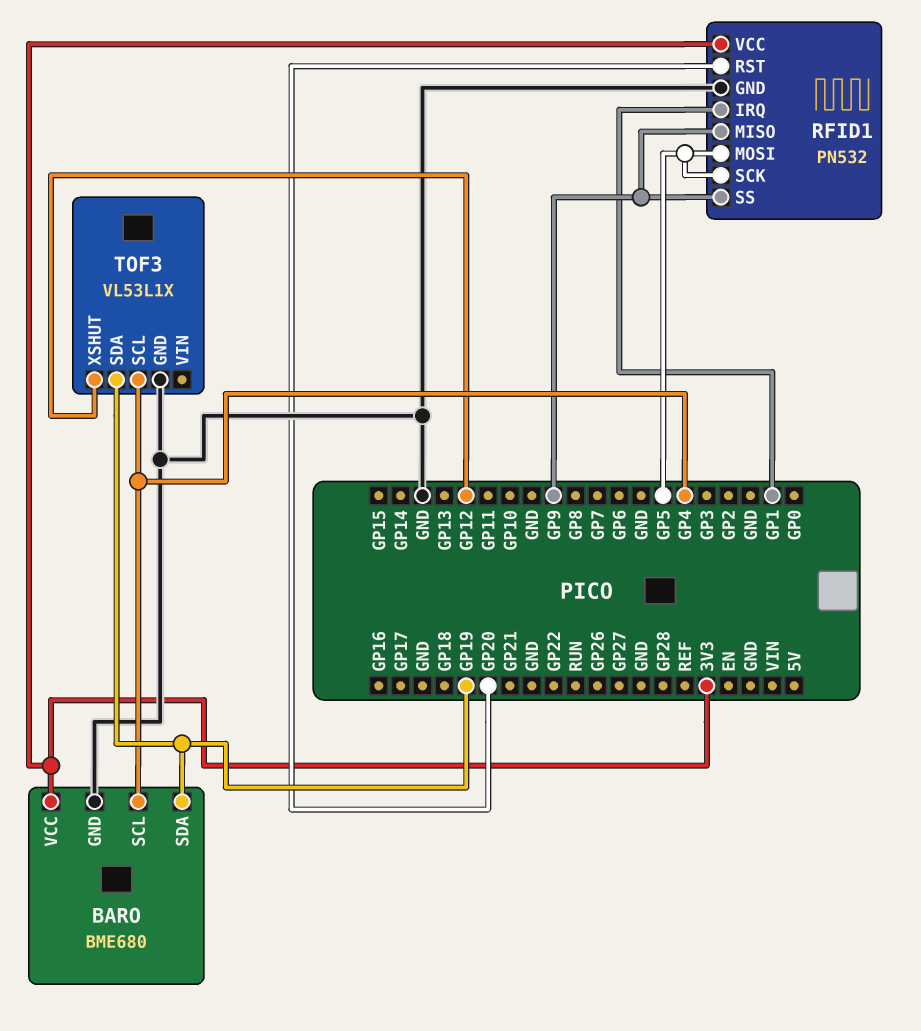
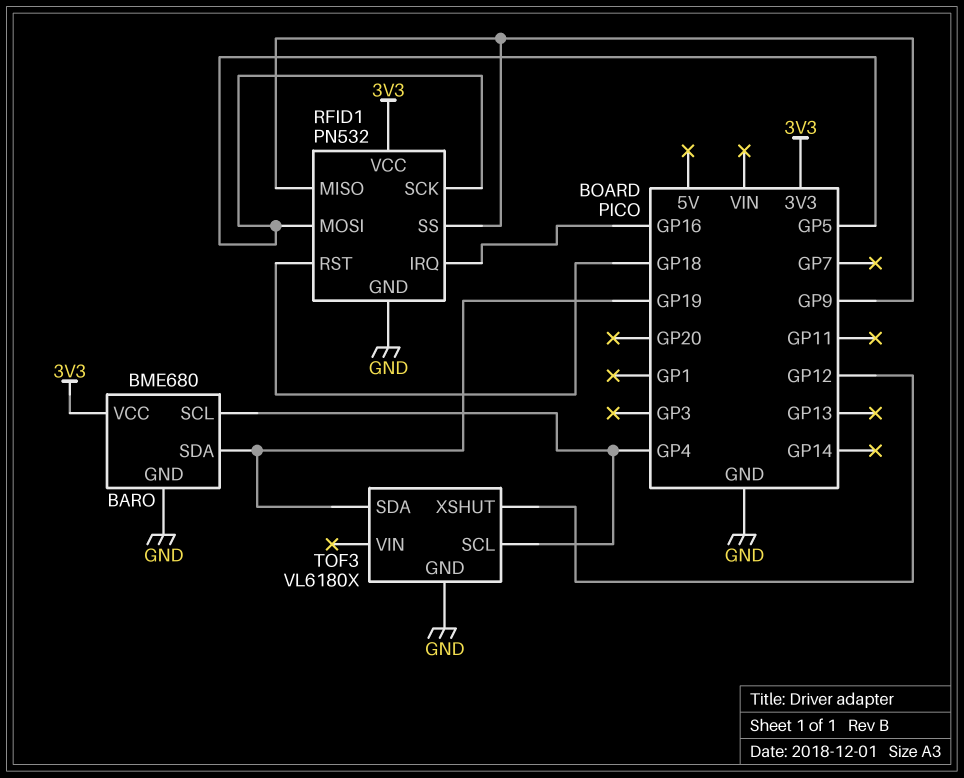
RFID1 pin IRQ: GP1 -> GP16
RFID1 pin RST: GP20 -> GP18
TOF3: VL53L1X -> VL6180X

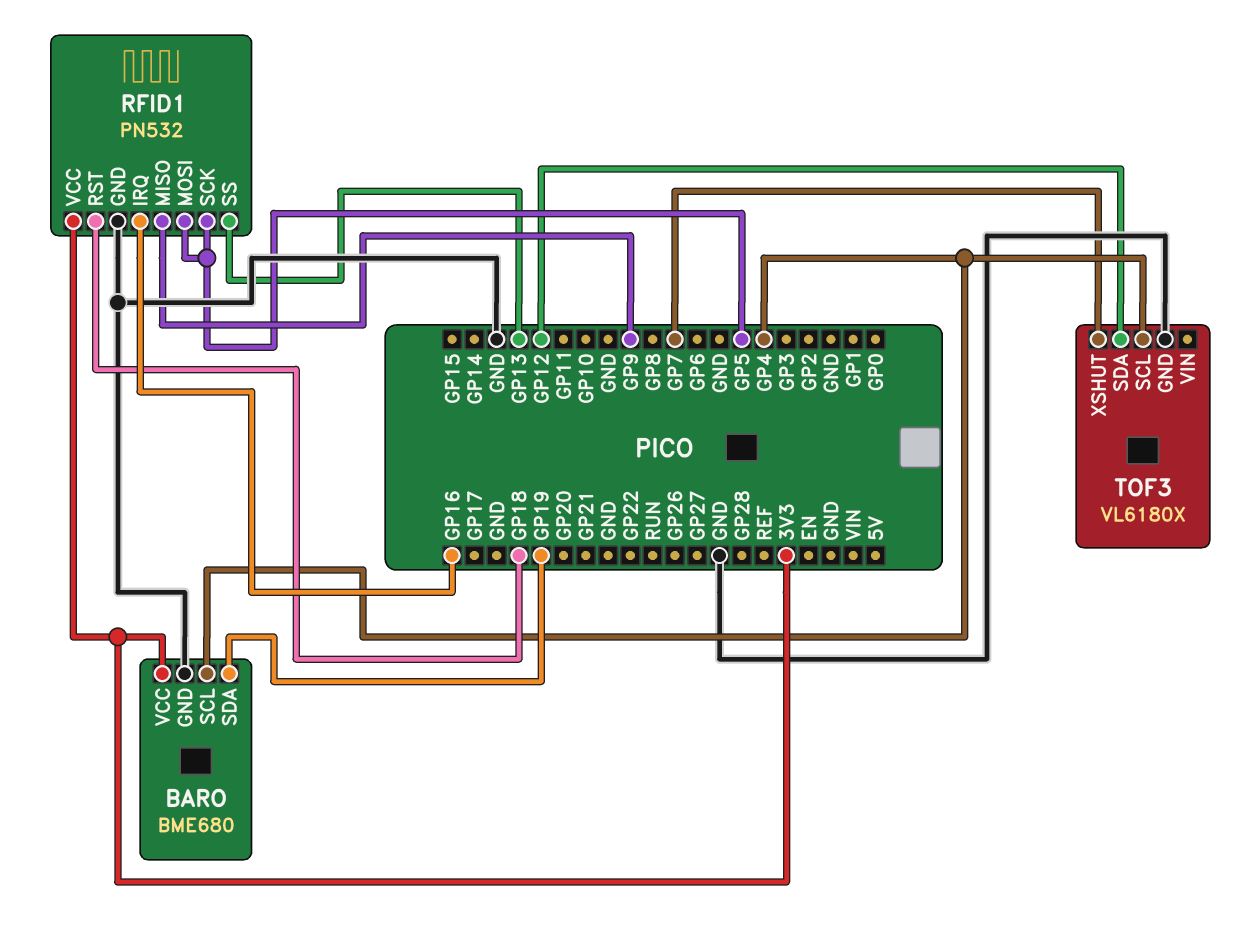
RFID1 pin SS: GP9 -> GP13
TOF3 pin SDA: GP19 -> GP12
TOF3 pin XSHUT: GP12 -> GP7

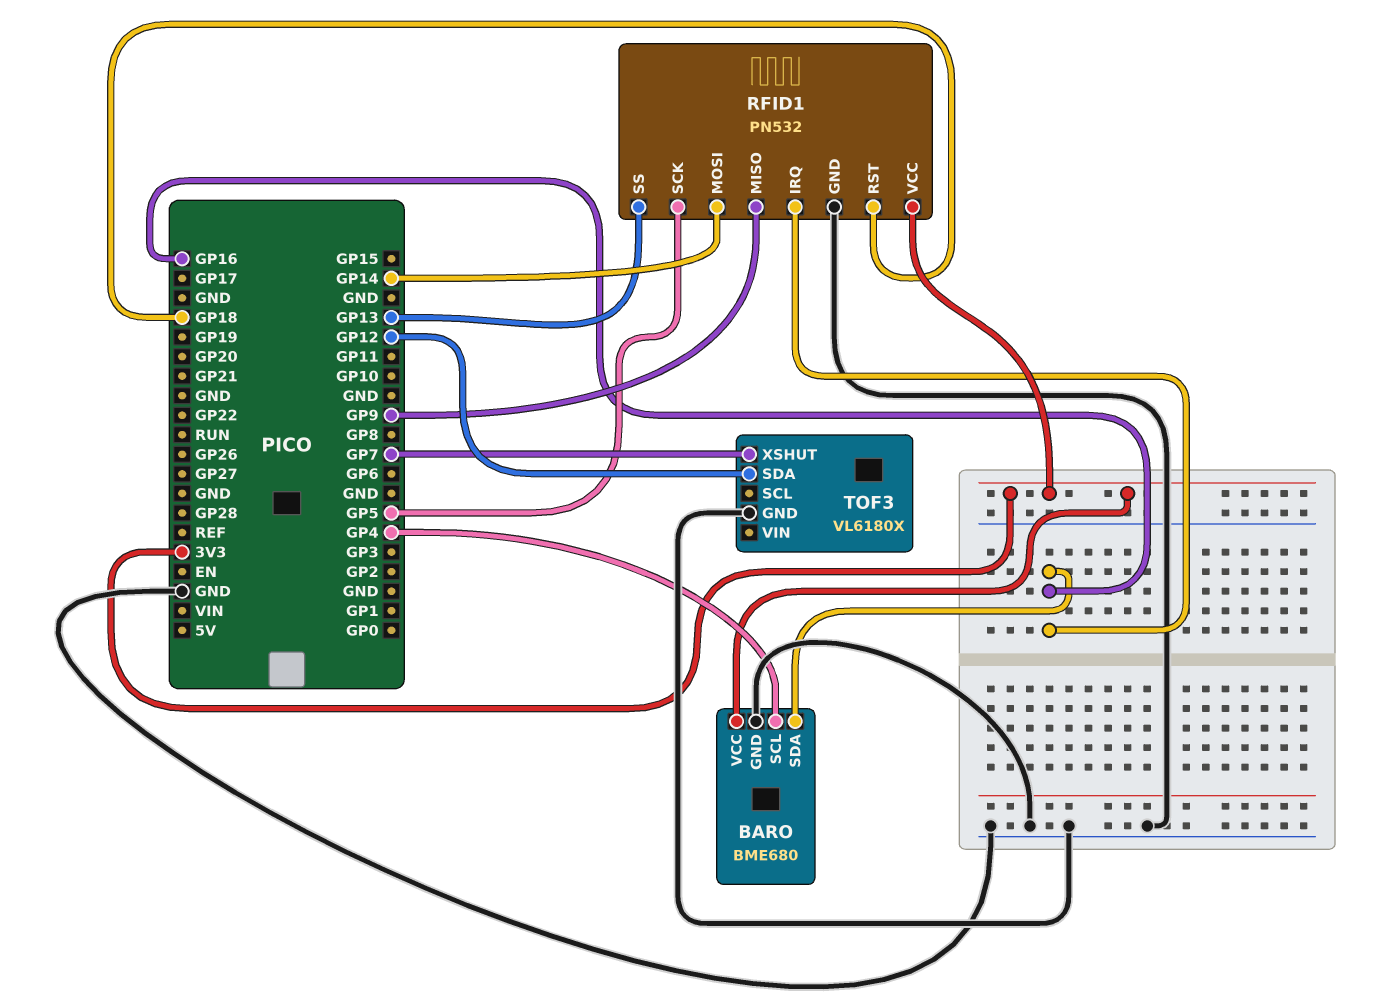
BARO pin SDA: GP19 -> GP16
RFID1 pin MOSI: GP5 -> GP14
TOF3 pin SCL: GP4 -> none

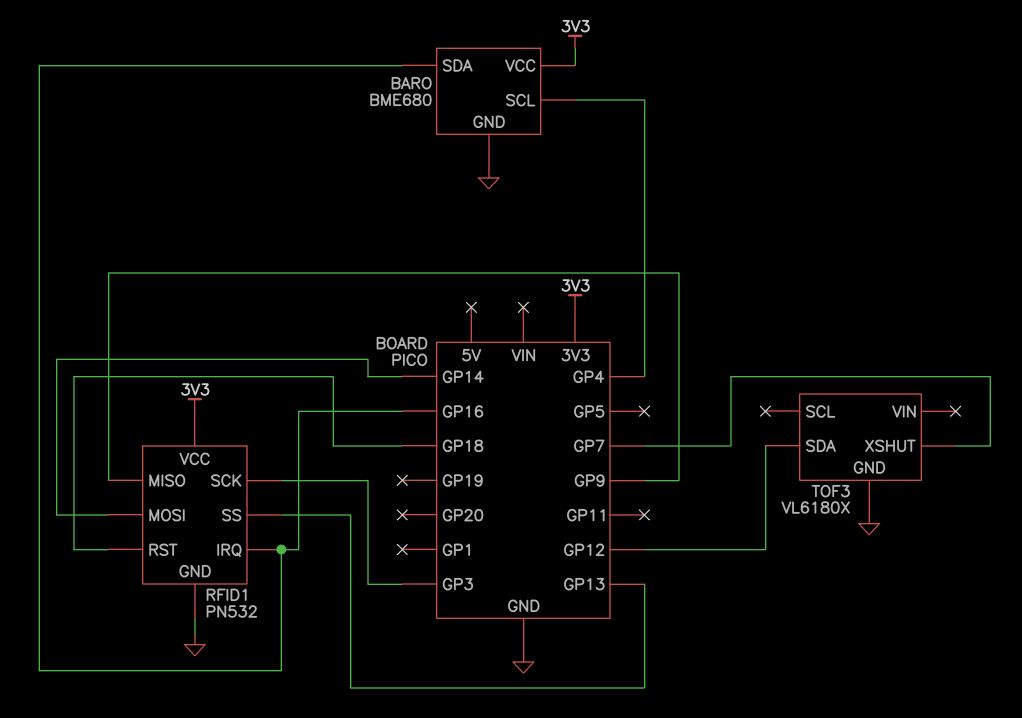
RFID1 pin SCK: GP5 -> GP3

